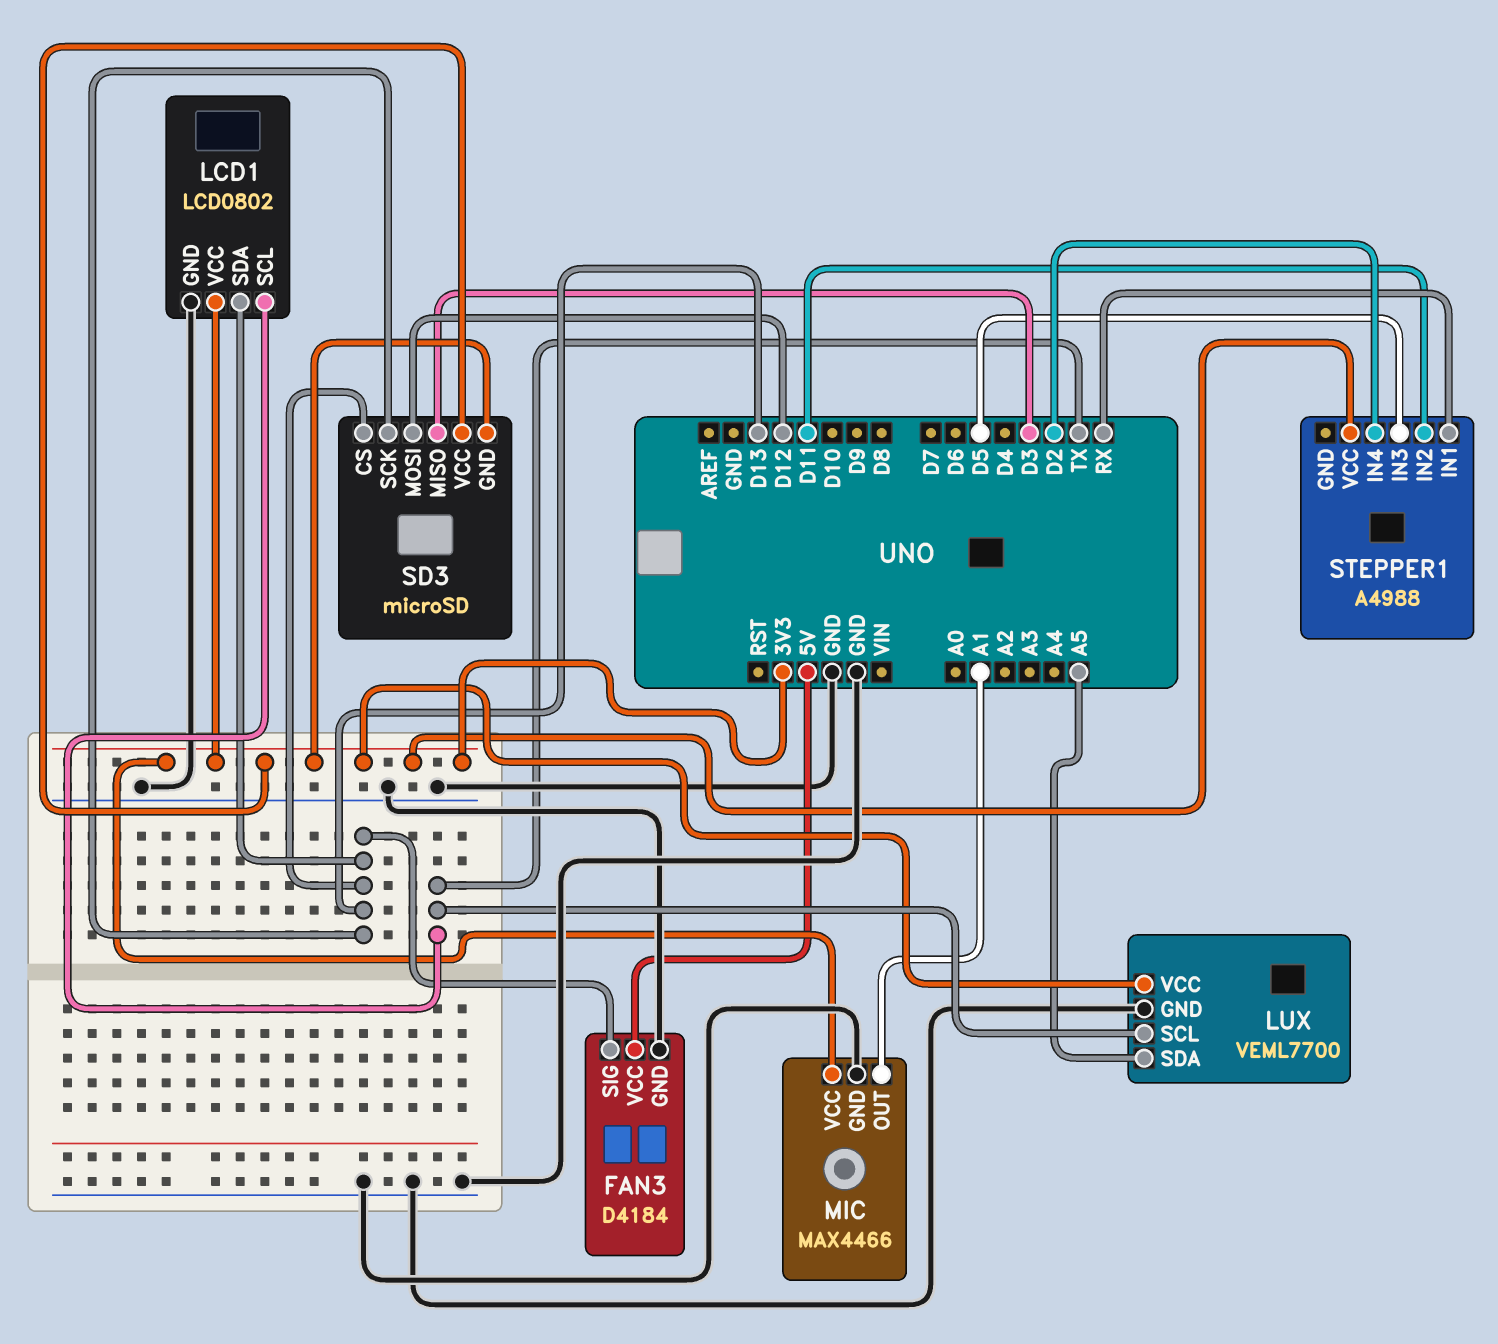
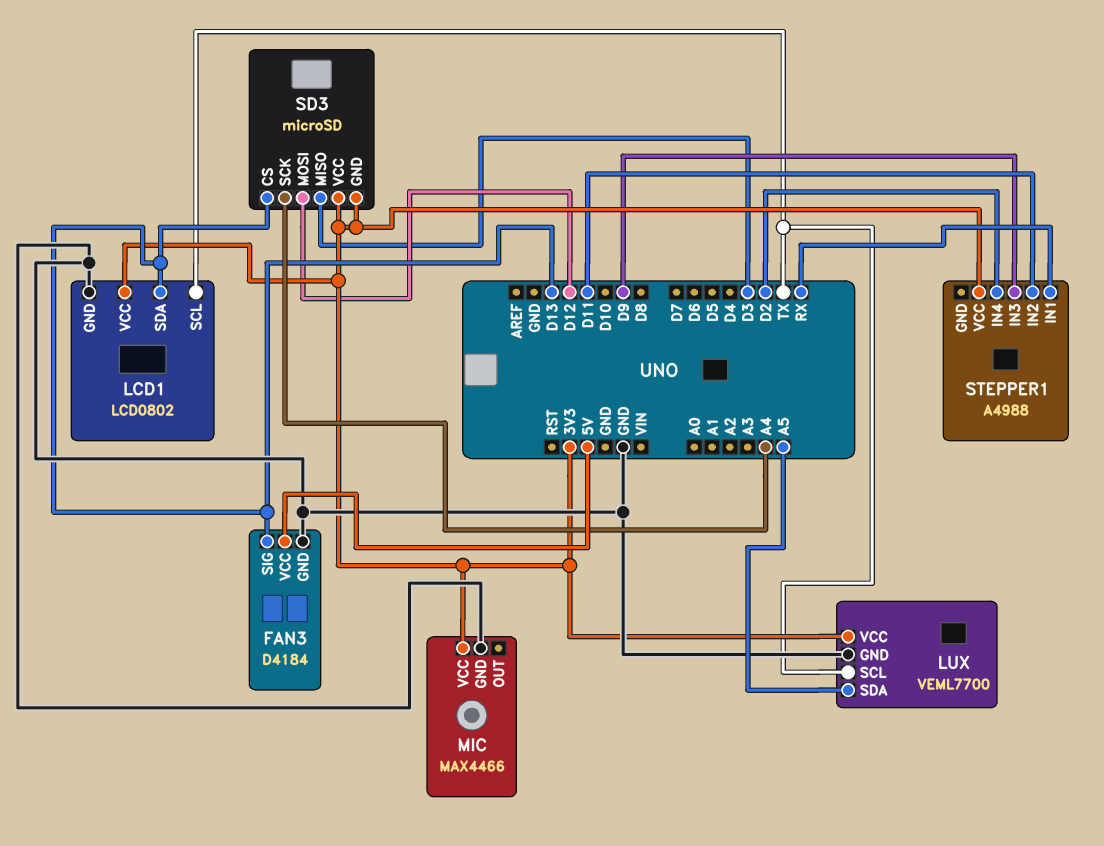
MIC pin OUT: A1 -> none
SD3 pin SCK: D13 -> A4
STEPPER1 pin IN3: D5 -> D9

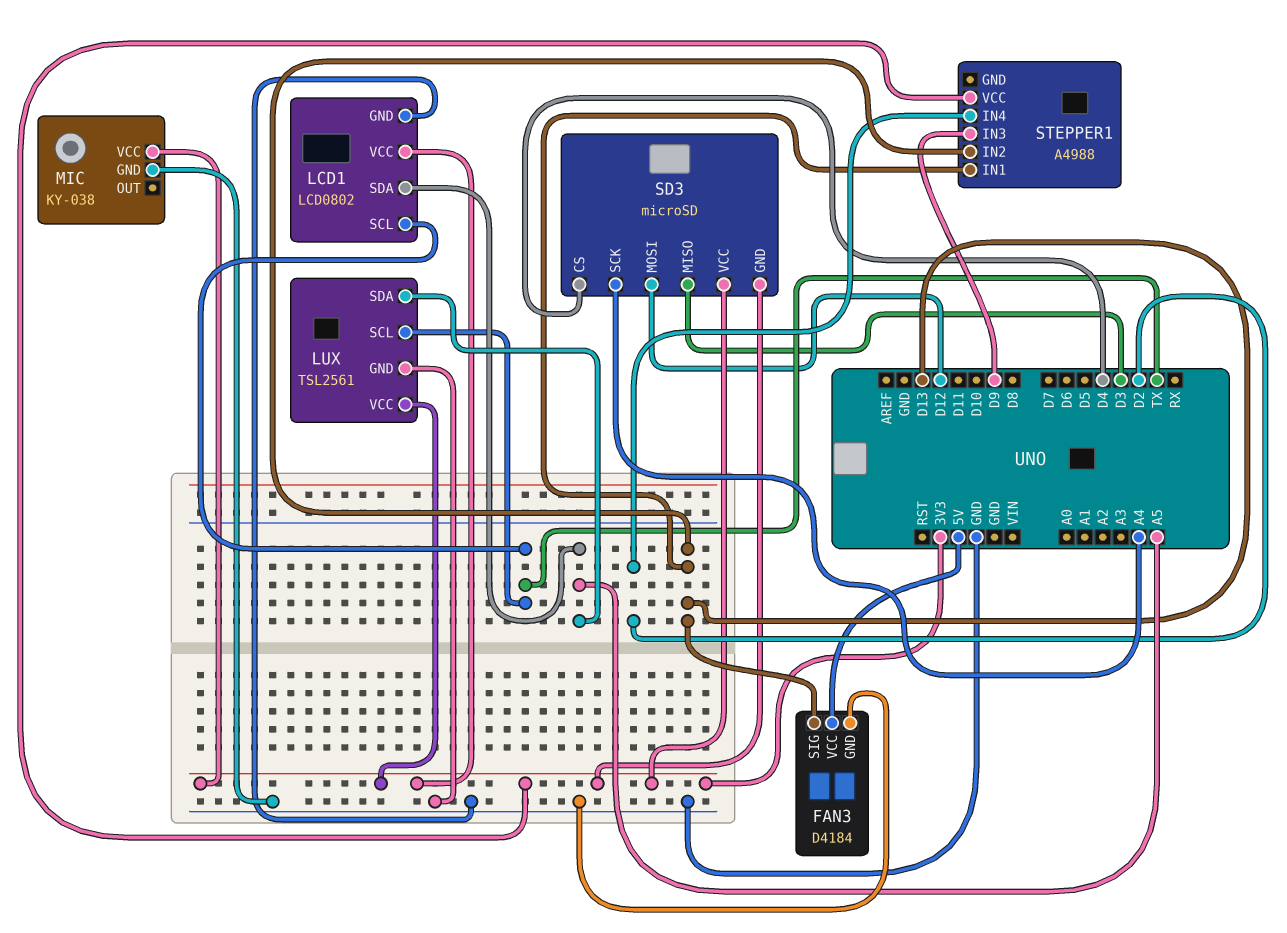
LCD1 pin SDA: D13 -> A5
LUX: VEML7700 -> TSL2561
MIC: MAX4466 -> KY-038
SD3 pin CS: D13 -> D4
STEPPER1 pin IN1: RX -> D13
STEPPER1 pin IN2: D11 -> D13

